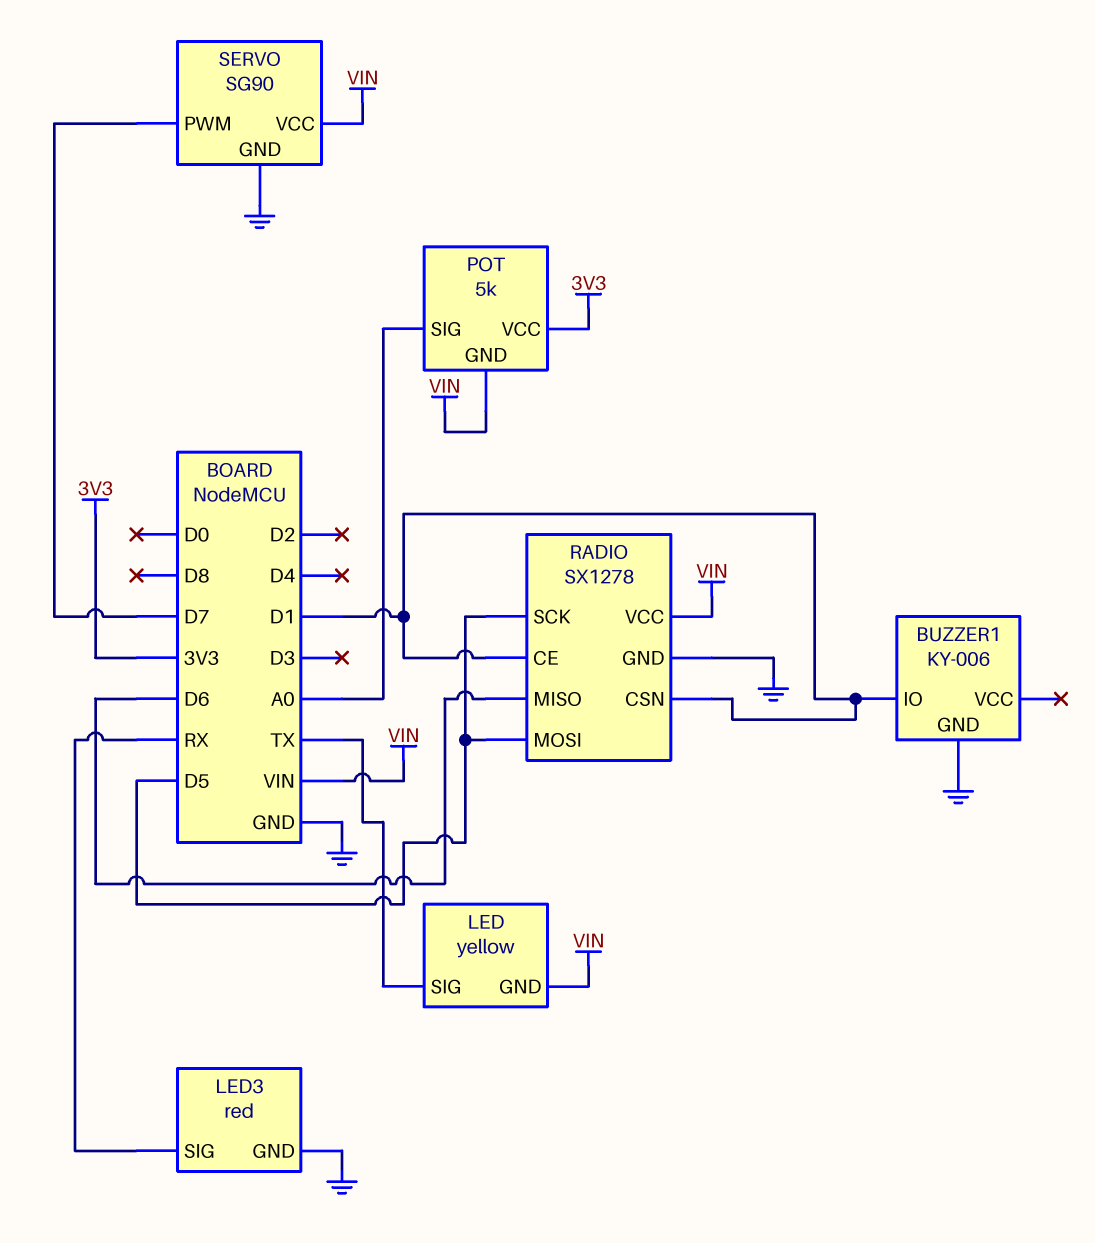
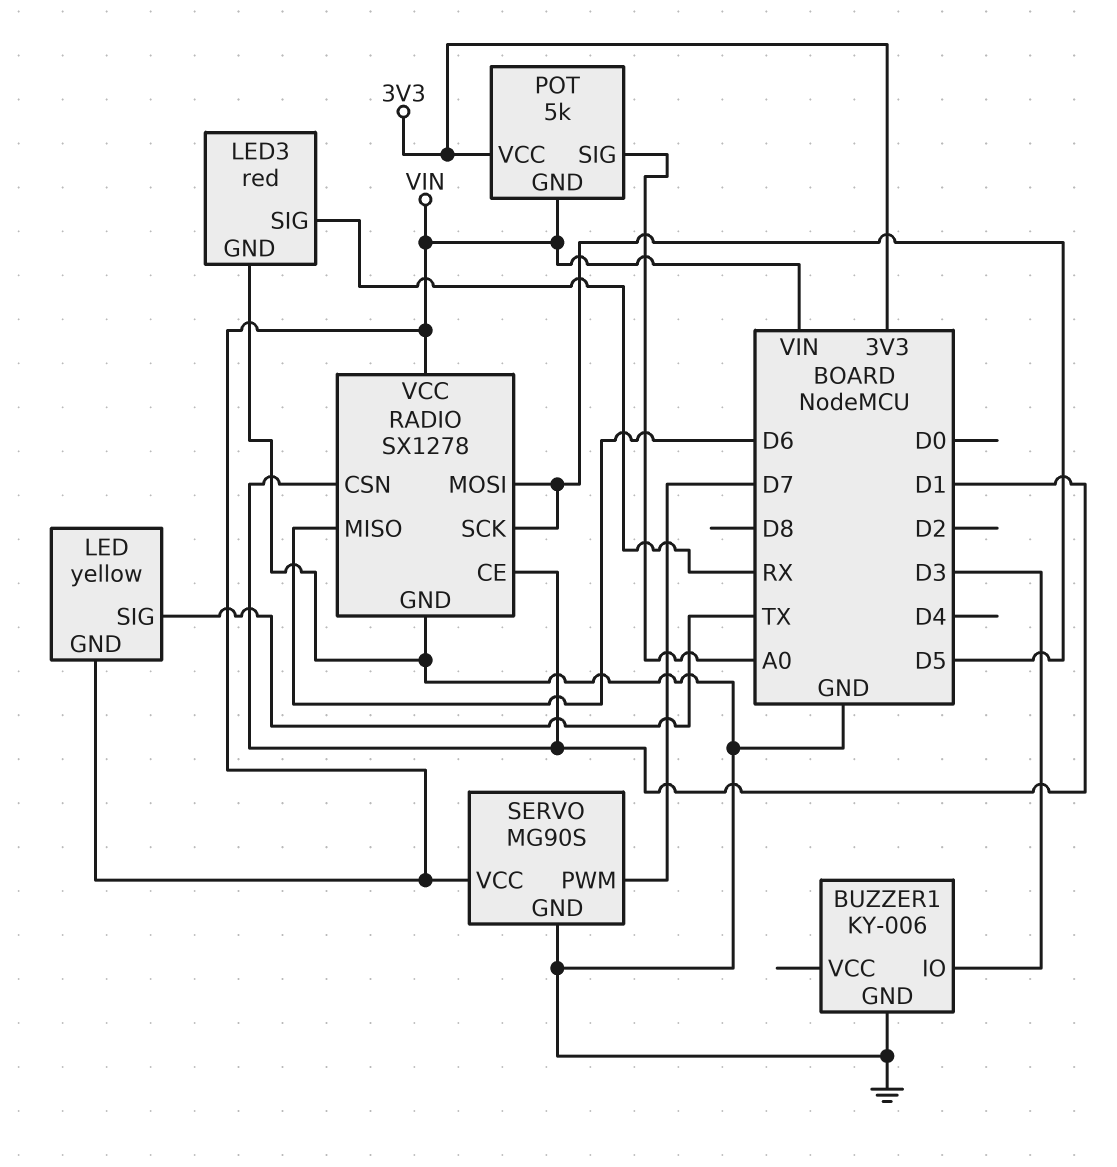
BUZZER1 pin IO: D1 -> D3
SERVO: SG90 -> MG90S

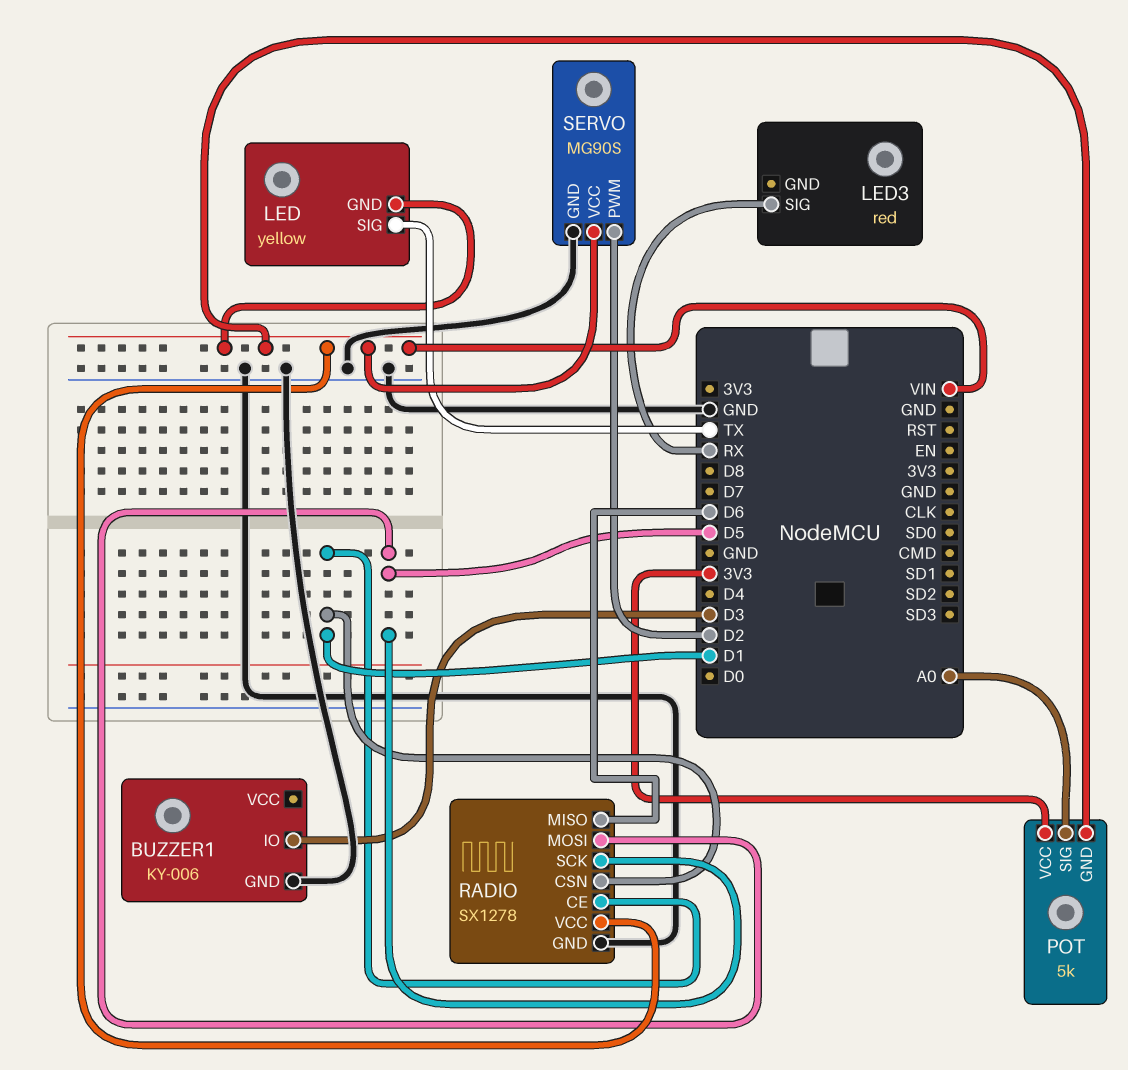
LED3 pin GND: GND -> none
SERVO pin PWM: D7 -> D2

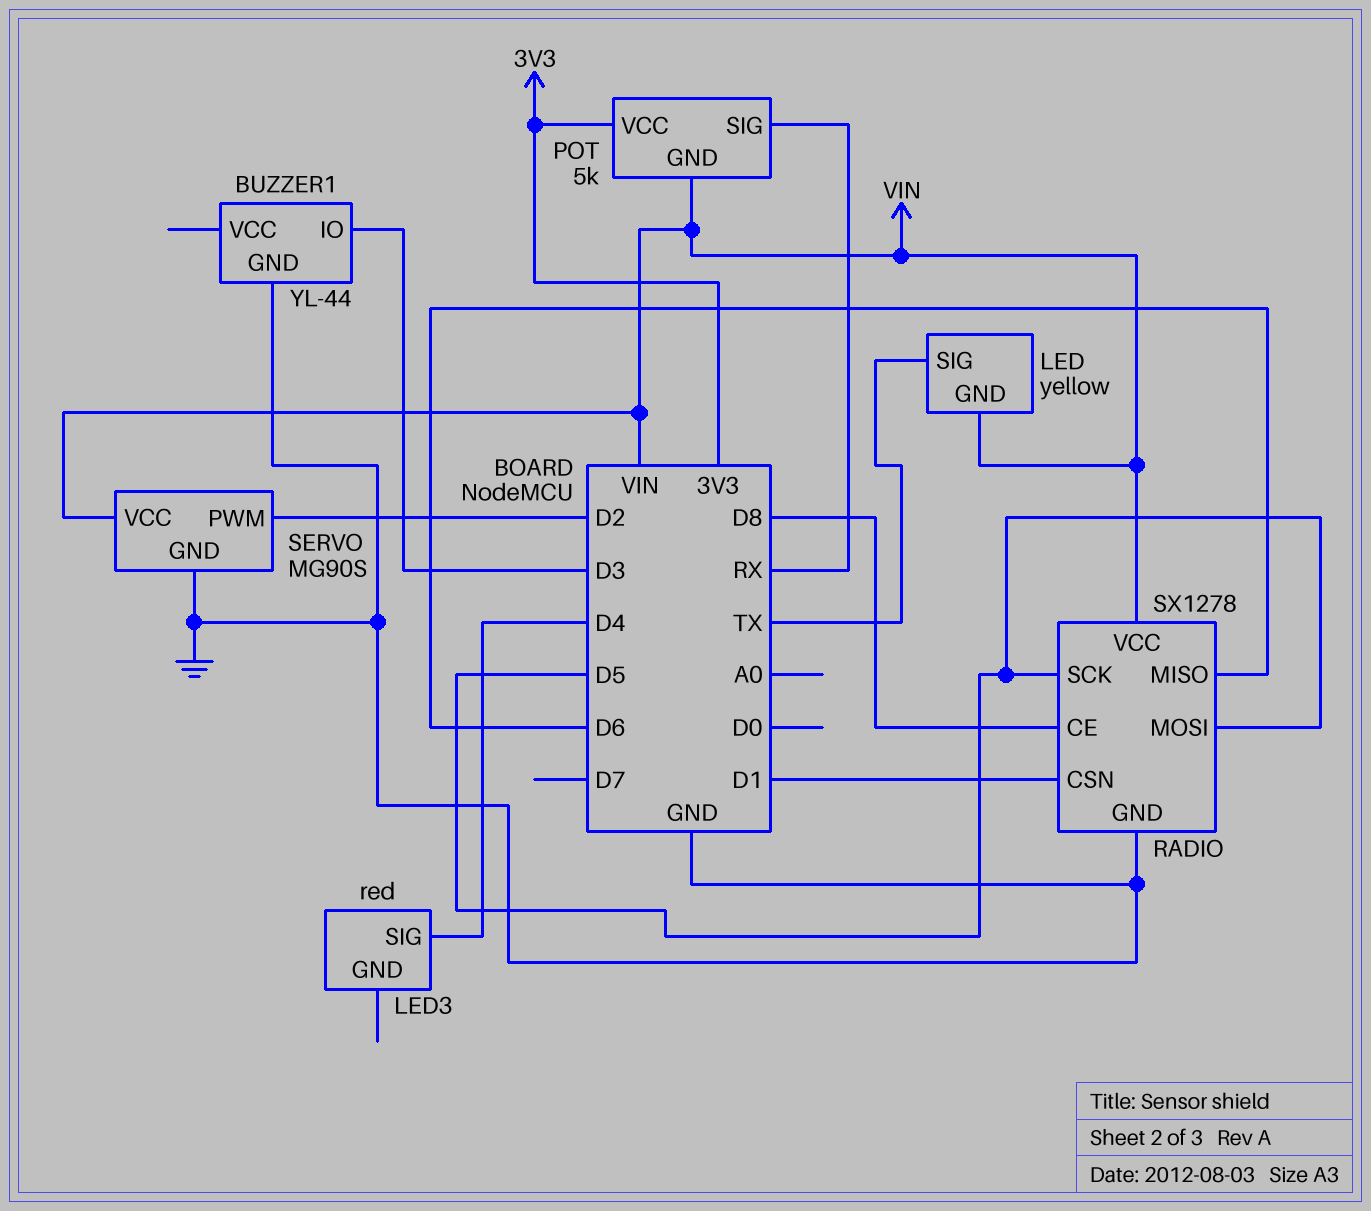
BUZZER1: KY-006 -> YL-44
LED3 pin SIG: RX -> D4
POT pin SIG: A0 -> RX
RADIO pin CE: D1 -> D8

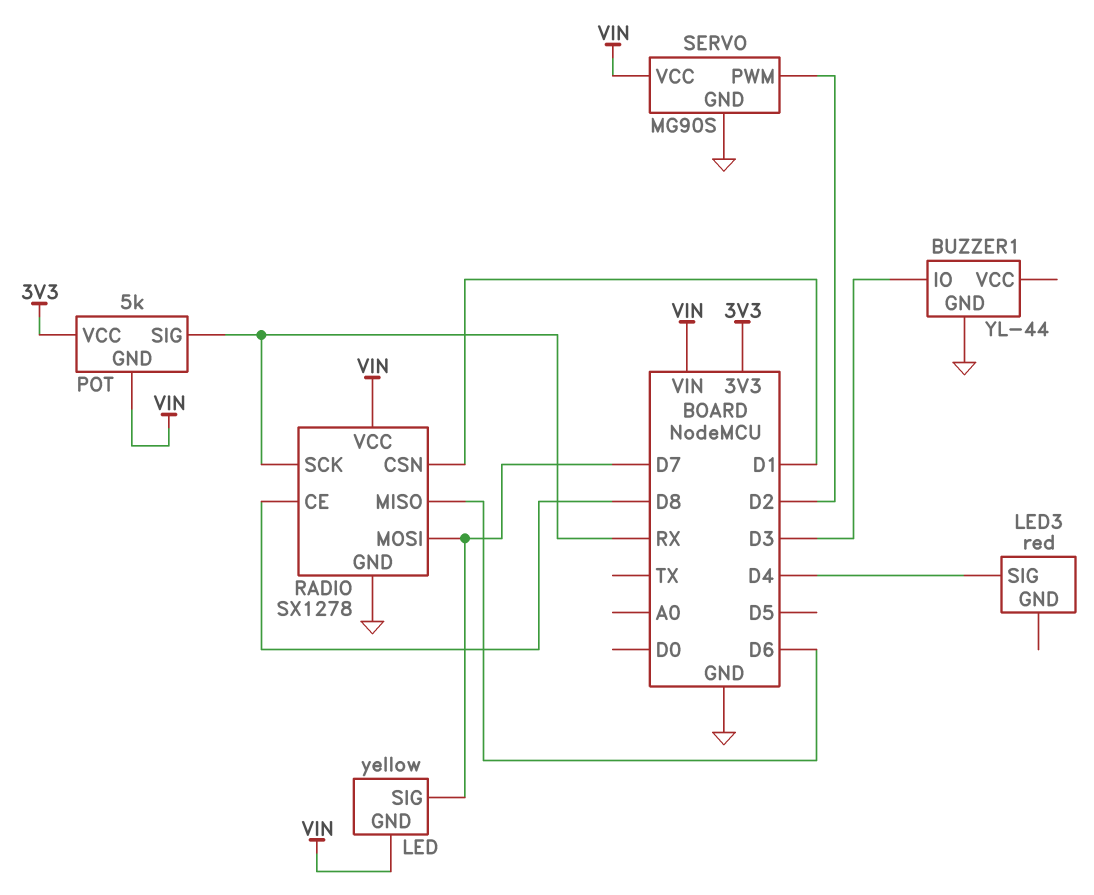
LED pin SIG: TX -> D7
RADIO pin MOSI: D5 -> D7
RADIO pin SCK: D5 -> RX

